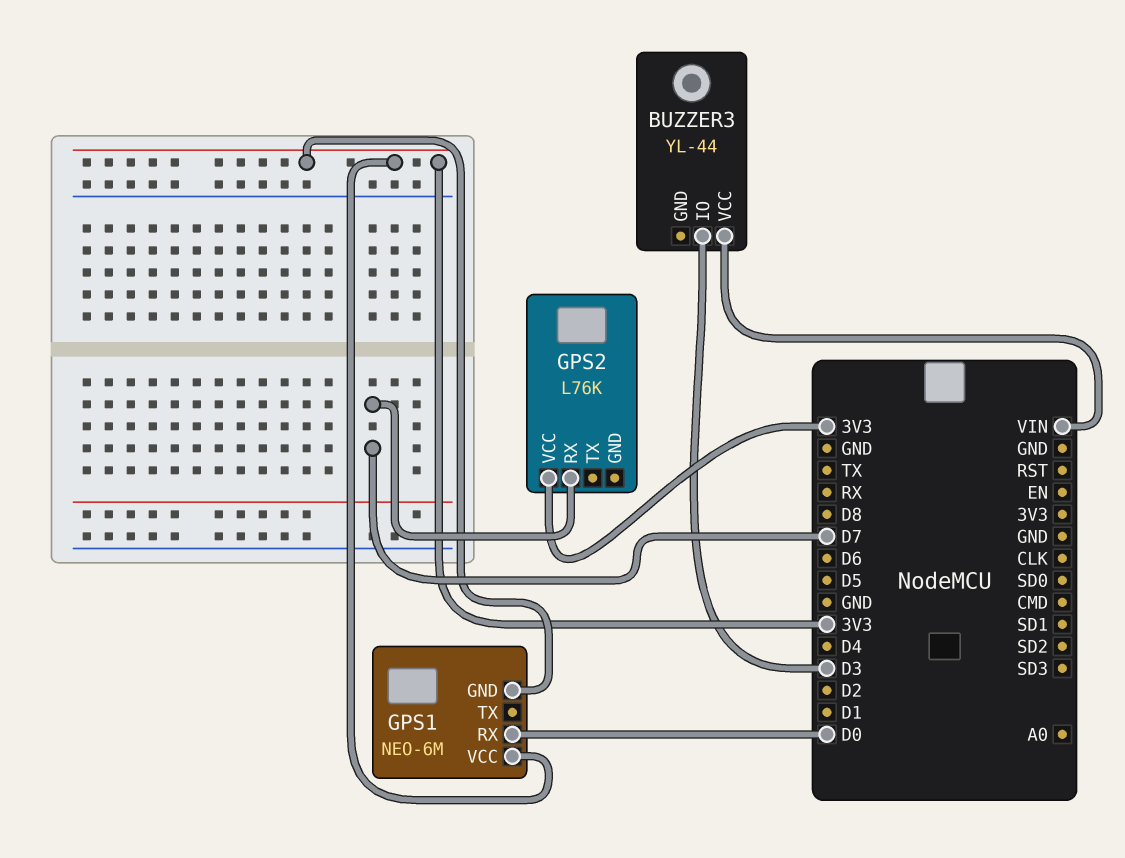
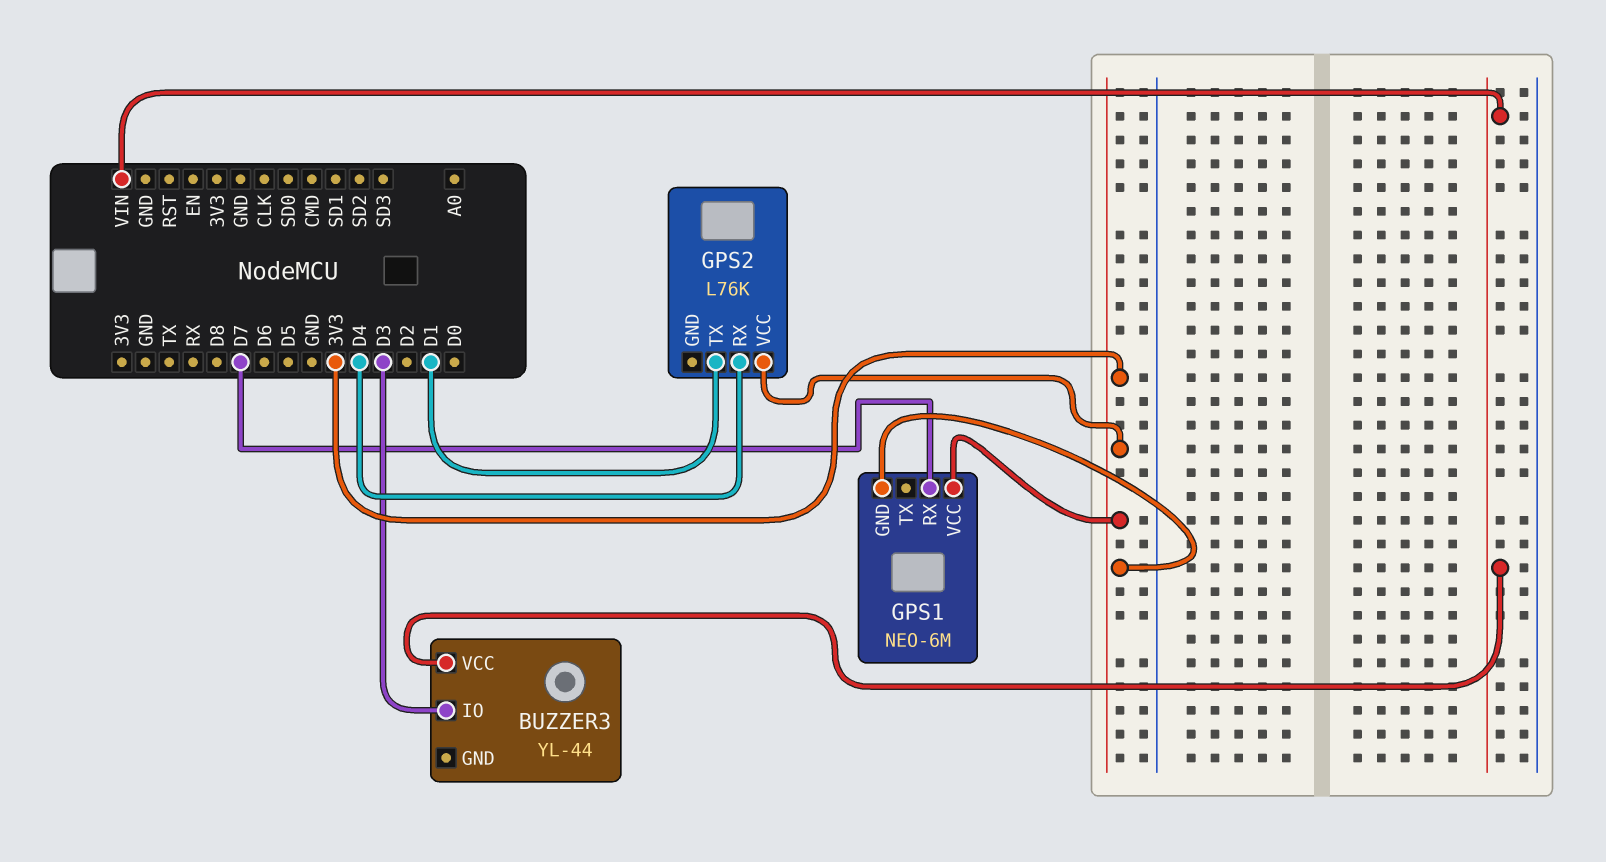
GPS1 pin RX: D0 -> D7
GPS2 pin RX: D7 -> D4
GPS2 pin TX: none -> D1

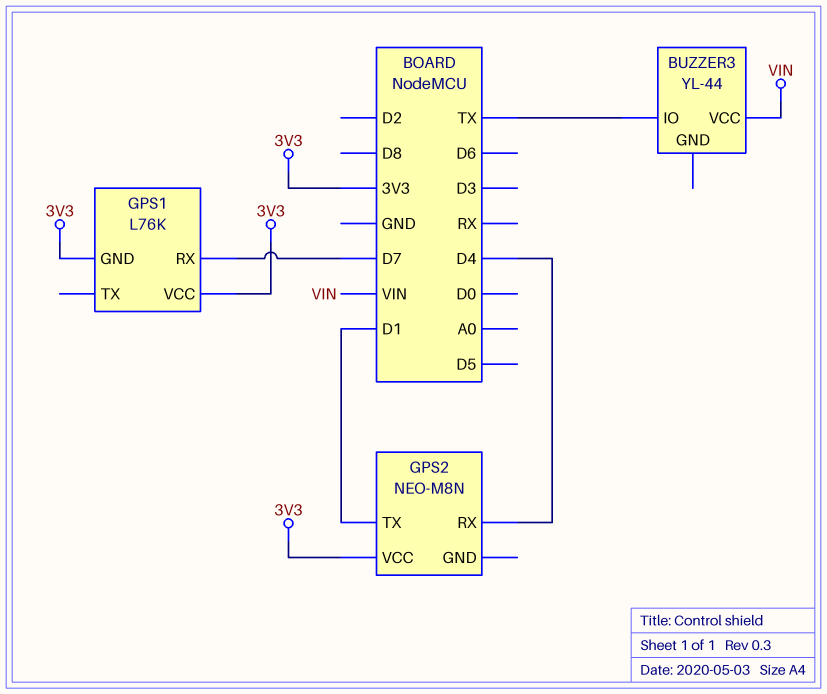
BUZZER3 pin IO: D3 -> TX
GPS1: NEO-6M -> L76K
GPS2: L76K -> NEO-M8N

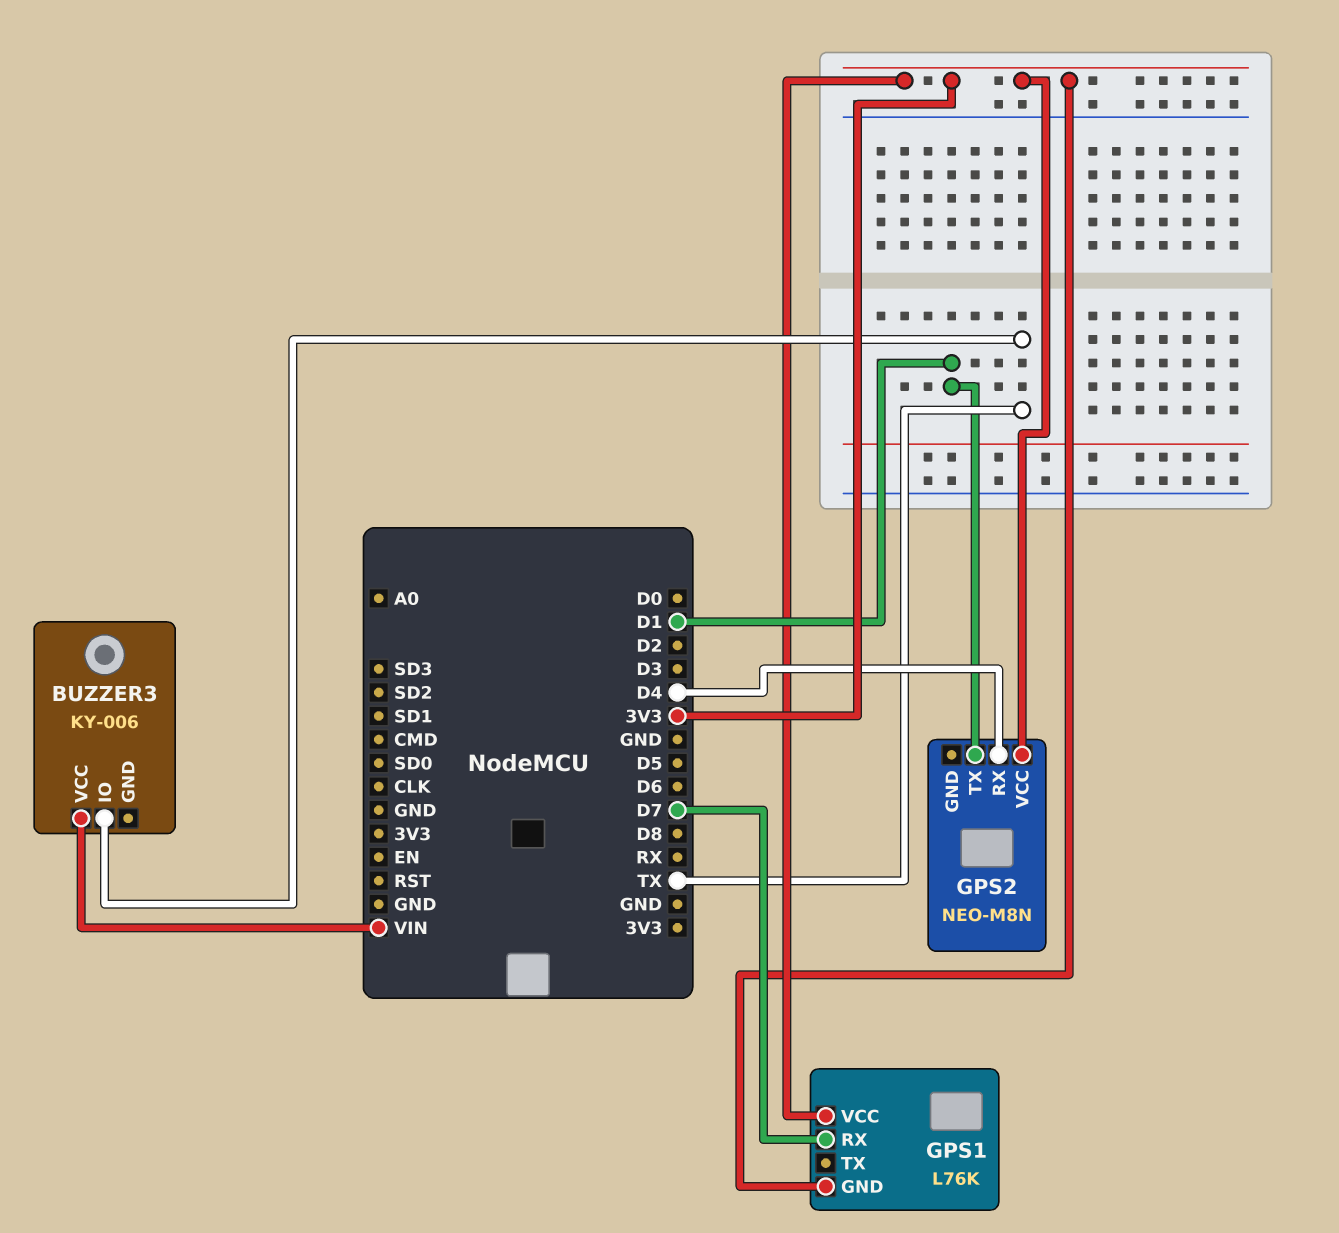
BUZZER3: YL-44 -> KY-006

